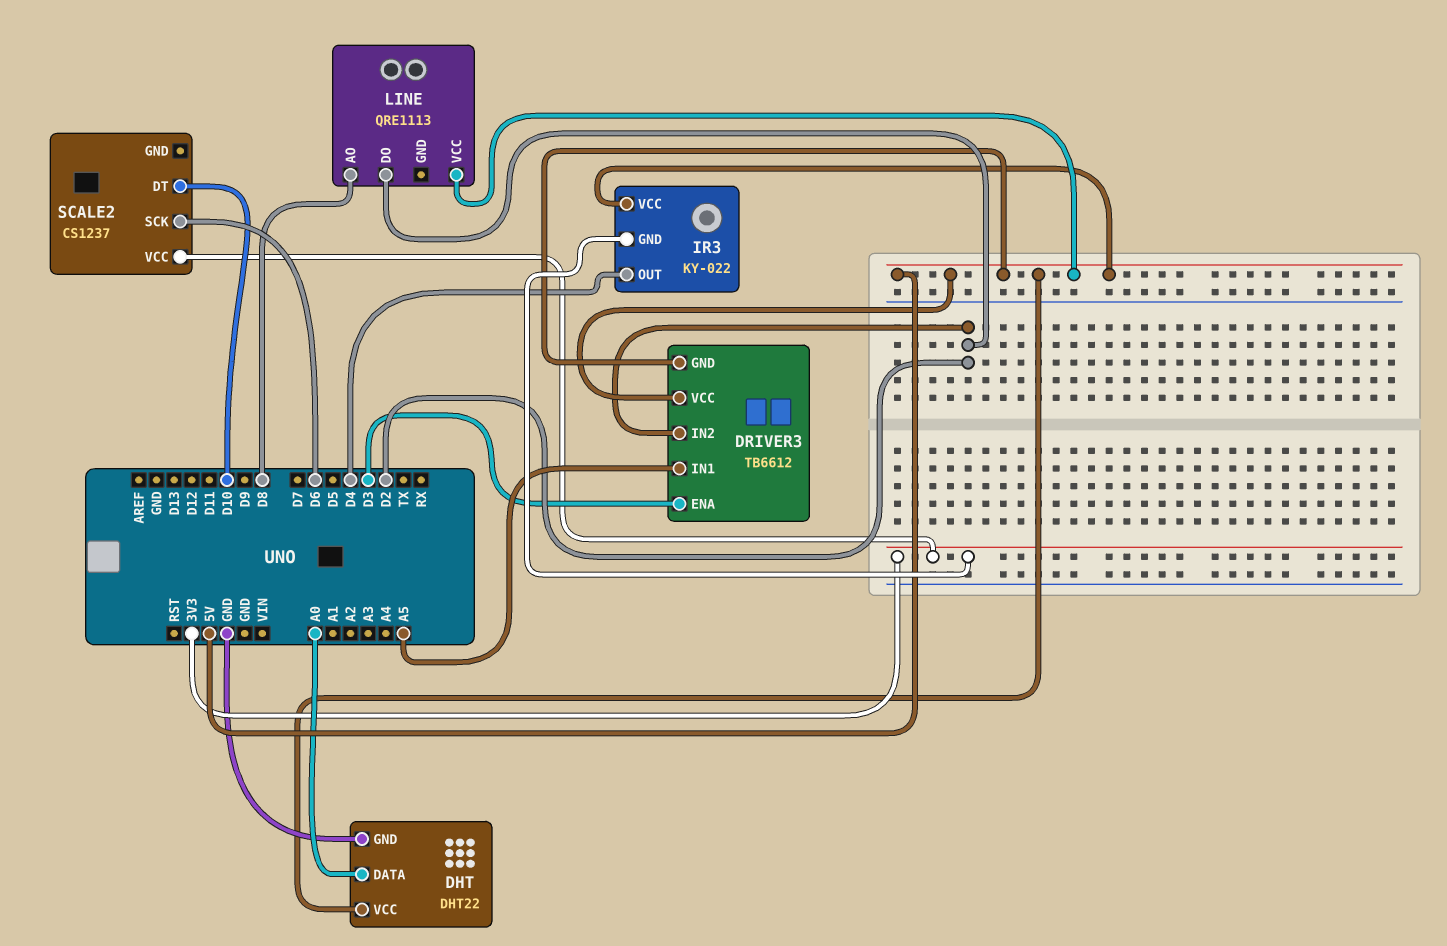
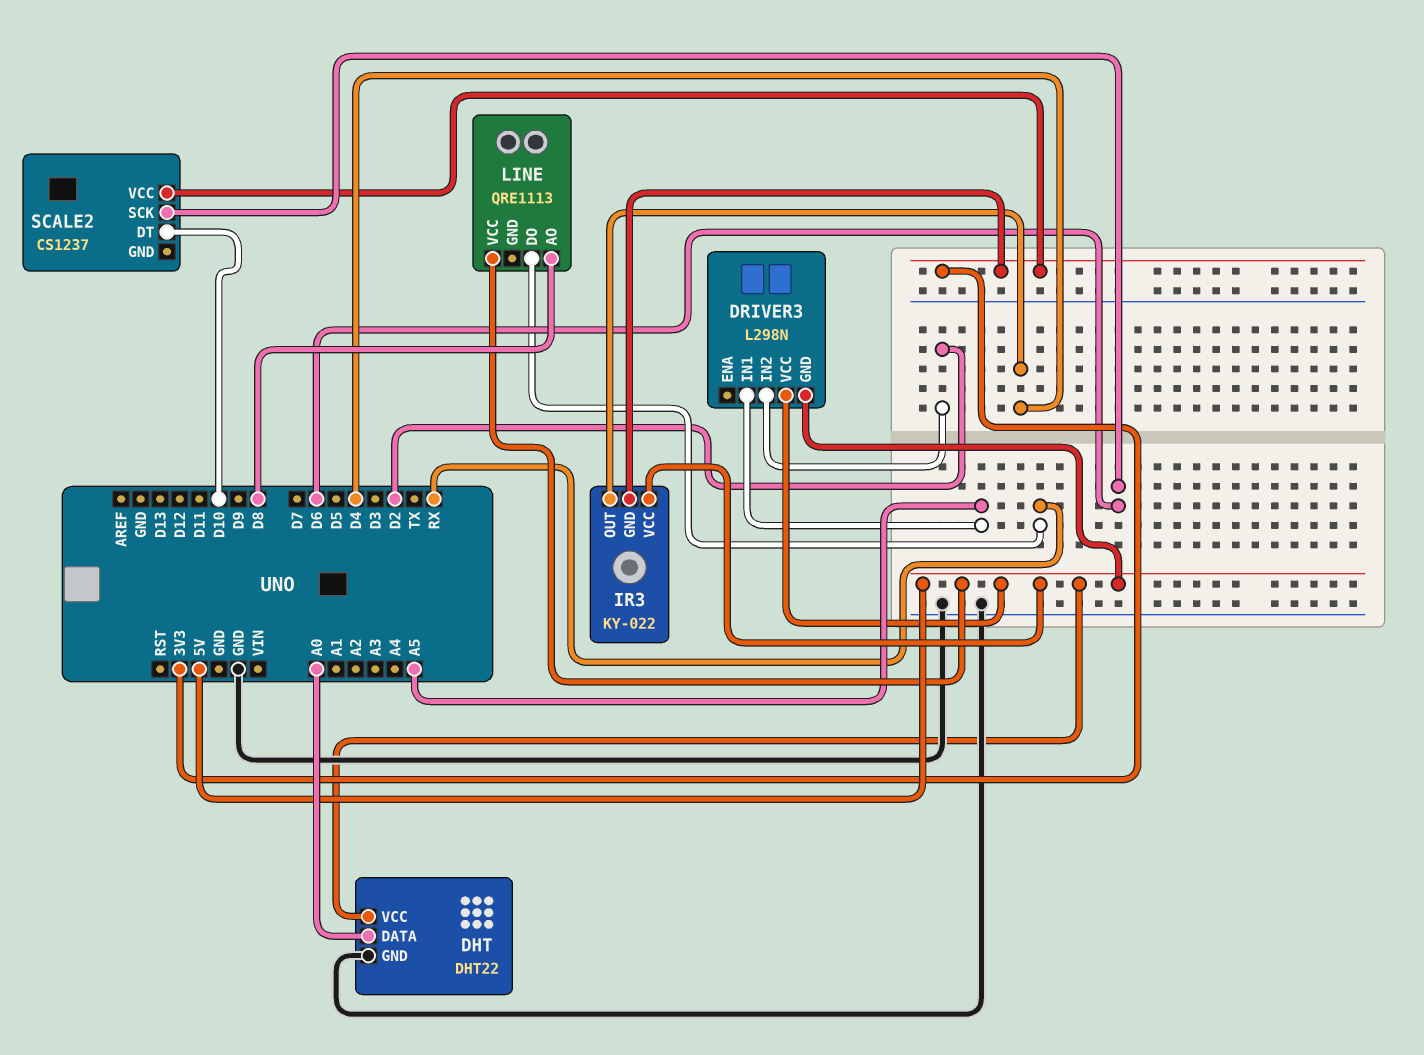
DRIVER3: TB6612 -> L298N
DRIVER3 pin ENA: D3 -> none
LINE pin DO: D2 -> RX

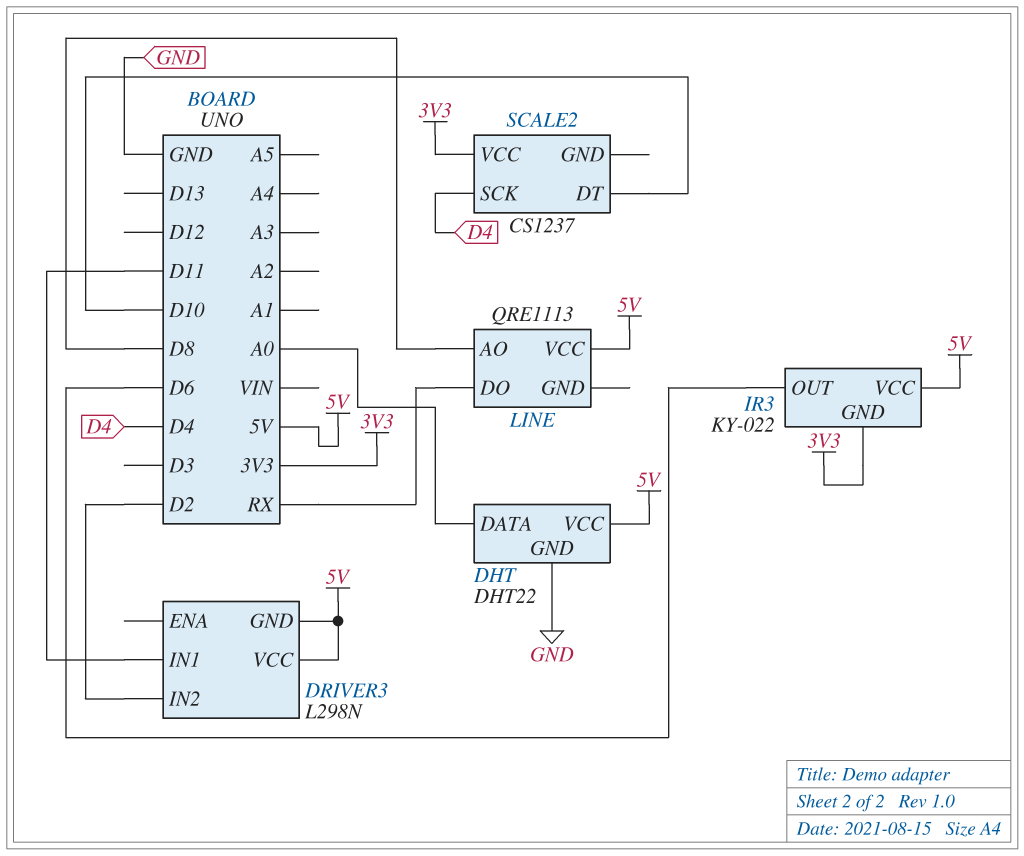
DRIVER3 pin IN1: A5 -> D11
IR3 pin OUT: D4 -> D6
SCALE2 pin SCK: D6 -> D4

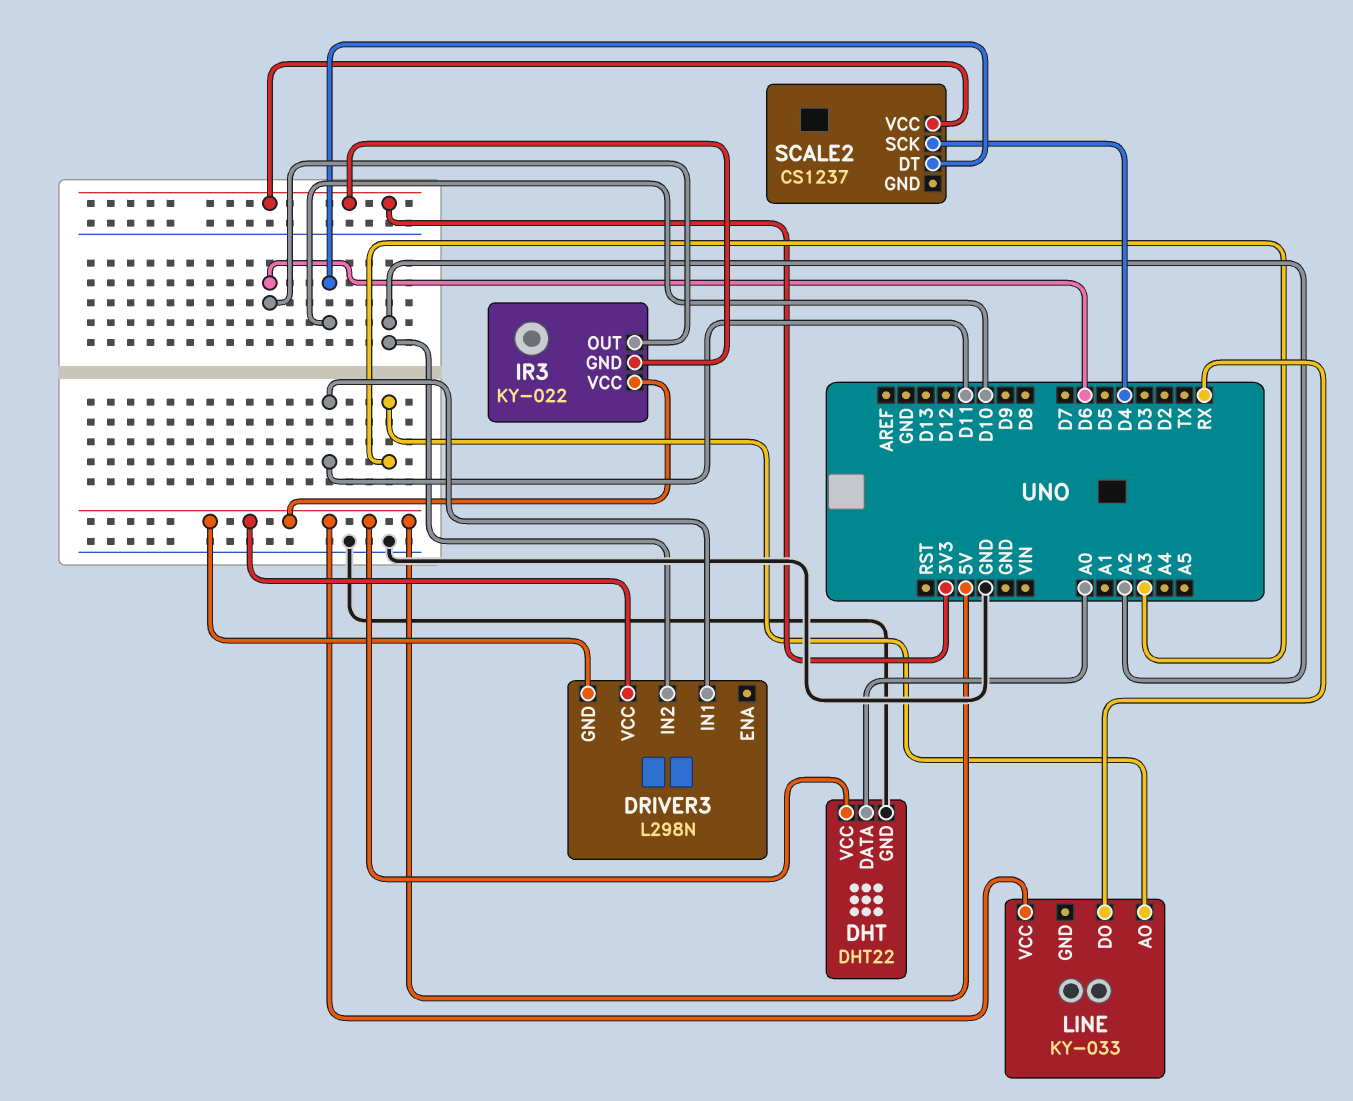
DRIVER3 pin IN2: D2 -> A2
LINE: QRE1113 -> KY-033
LINE pin AO: D8 -> A3

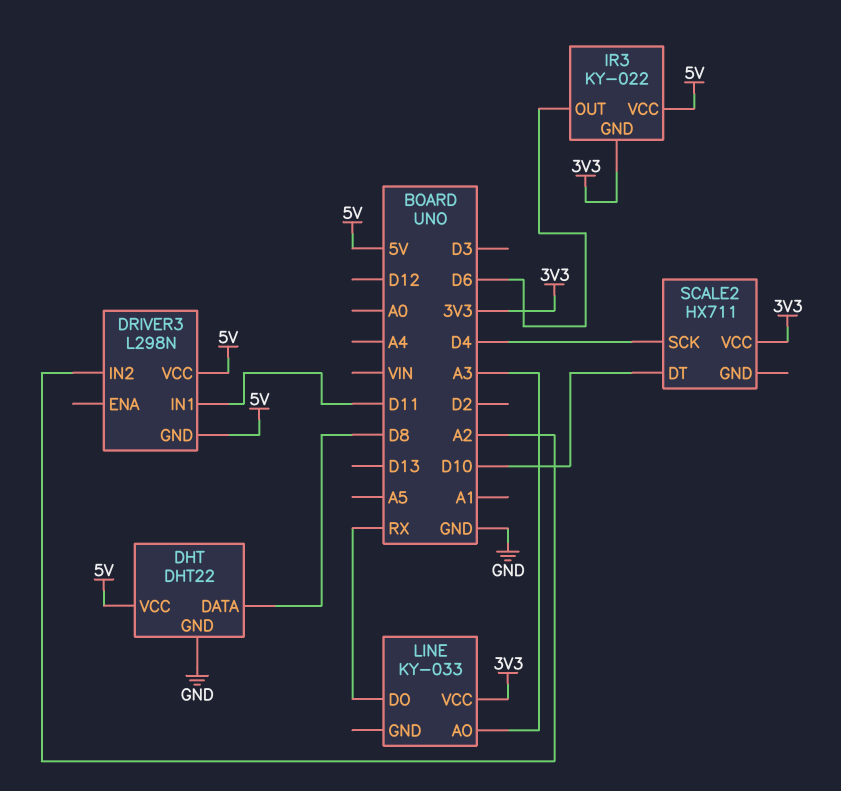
DHT pin DATA: A0 -> D8
LINE pin VCC: 5V -> 3V3
SCALE2: CS1237 -> HX711

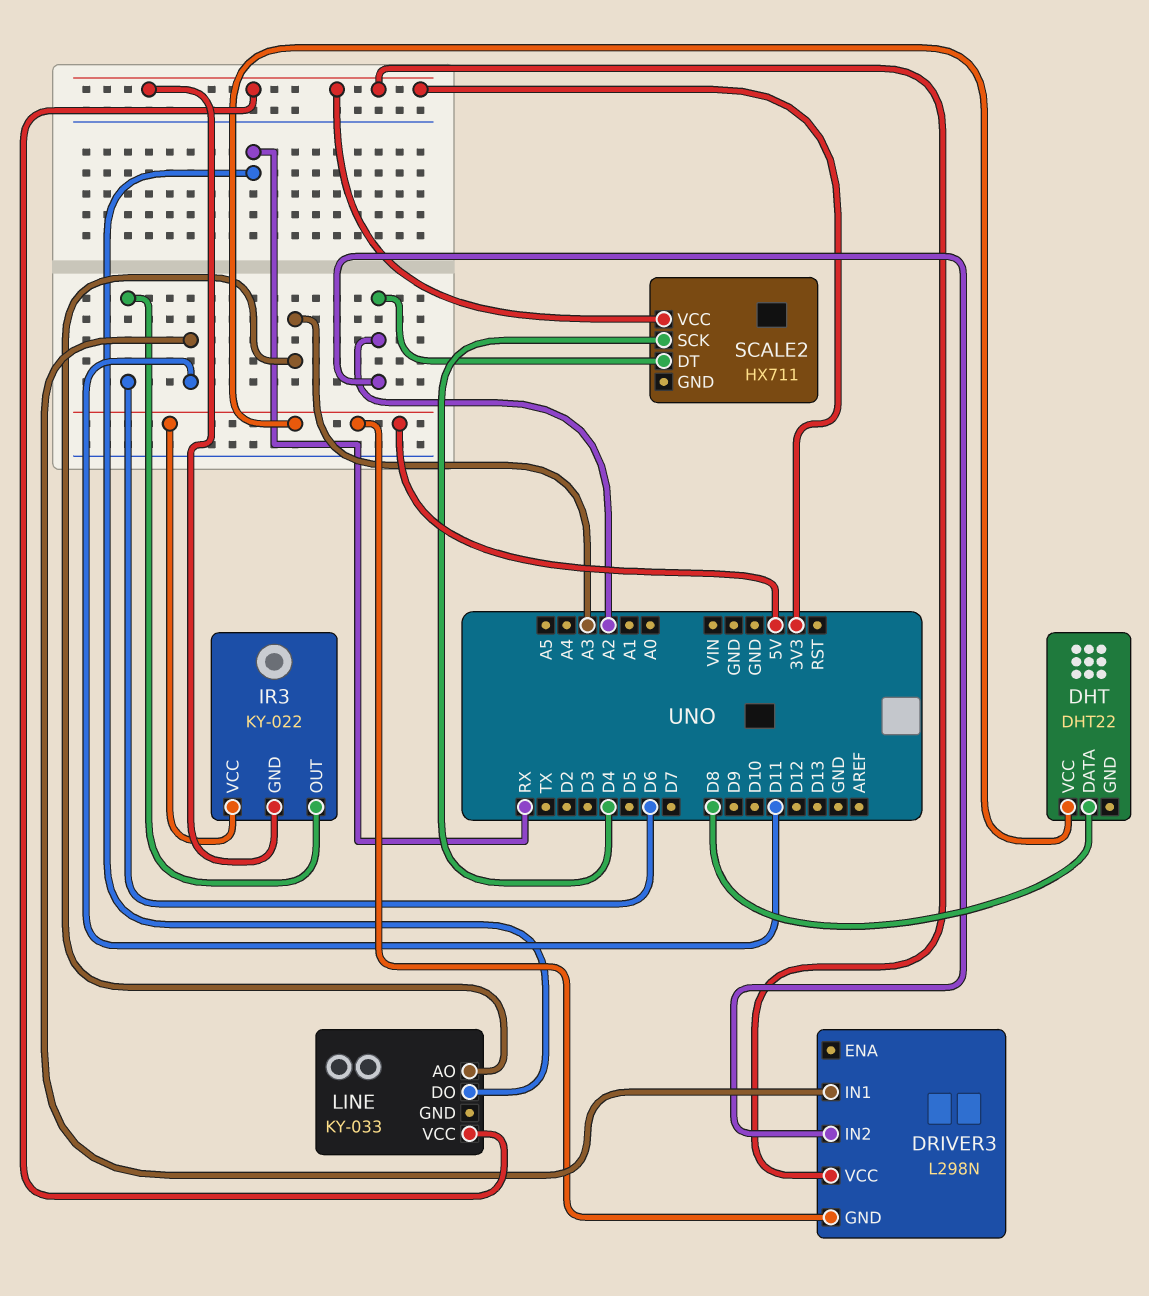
DHT pin GND: GND -> none
DRIVER3 pin VCC: 5V -> 3V3
SCALE2 pin DT: D10 -> A2

